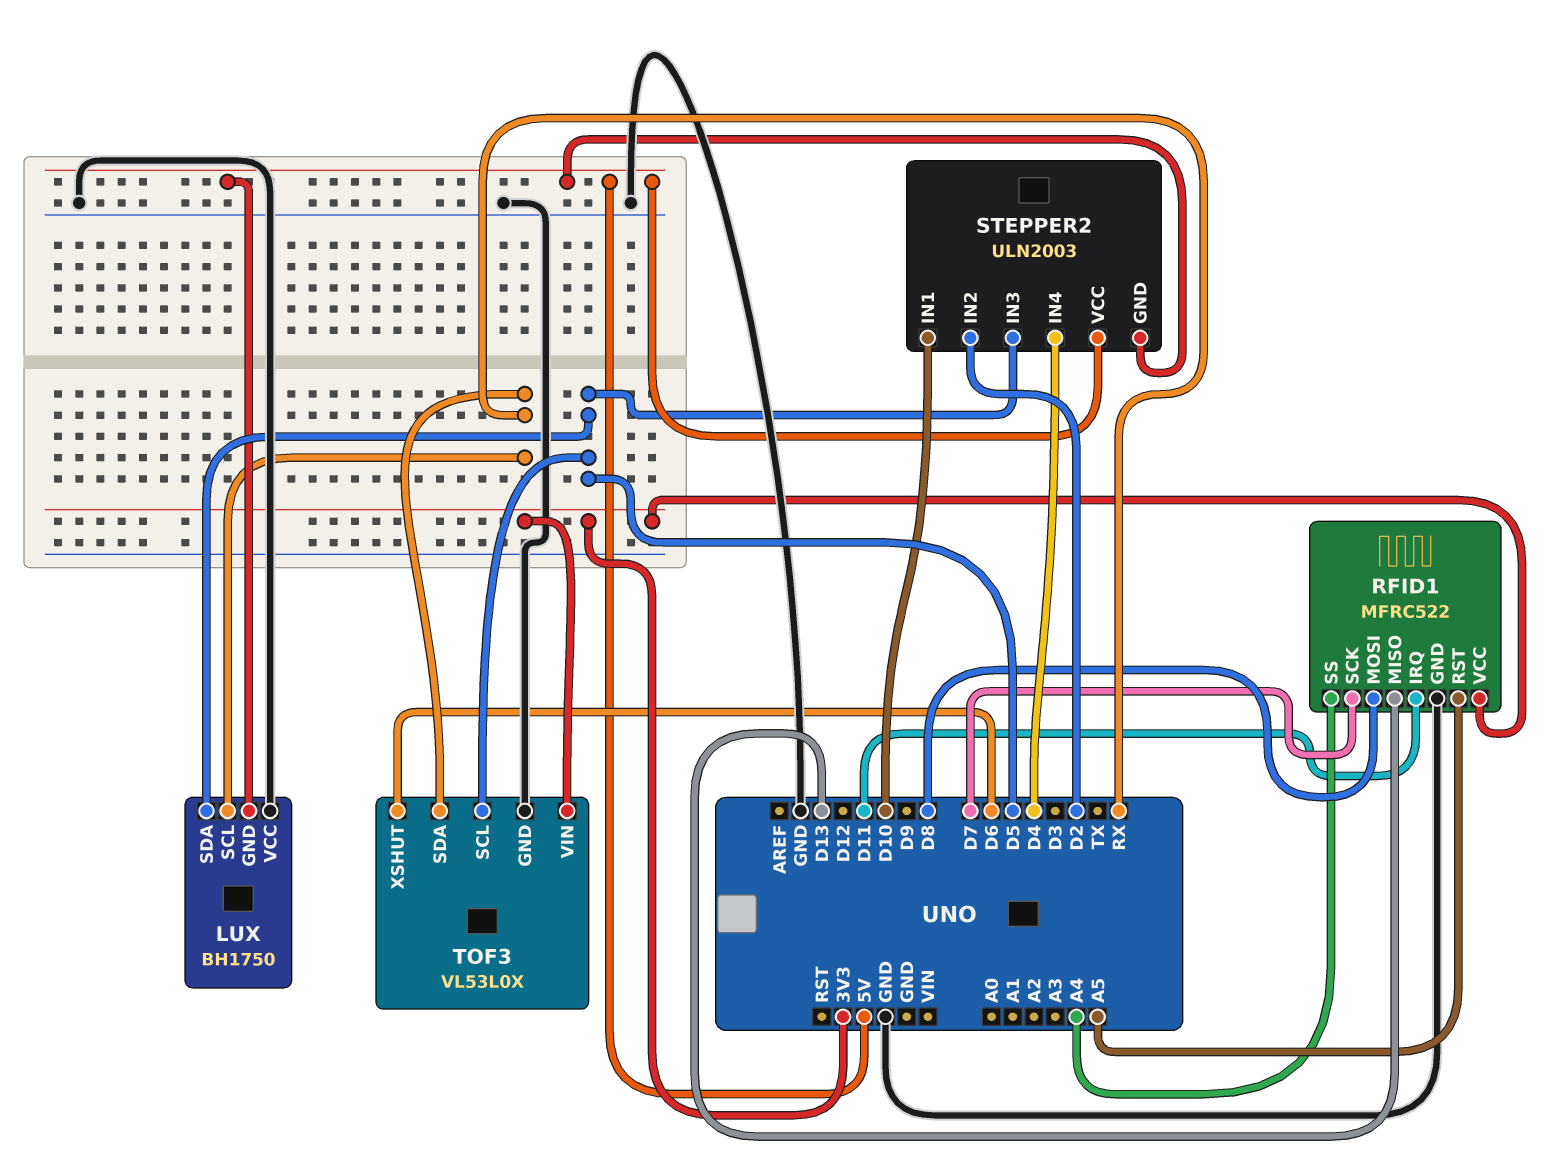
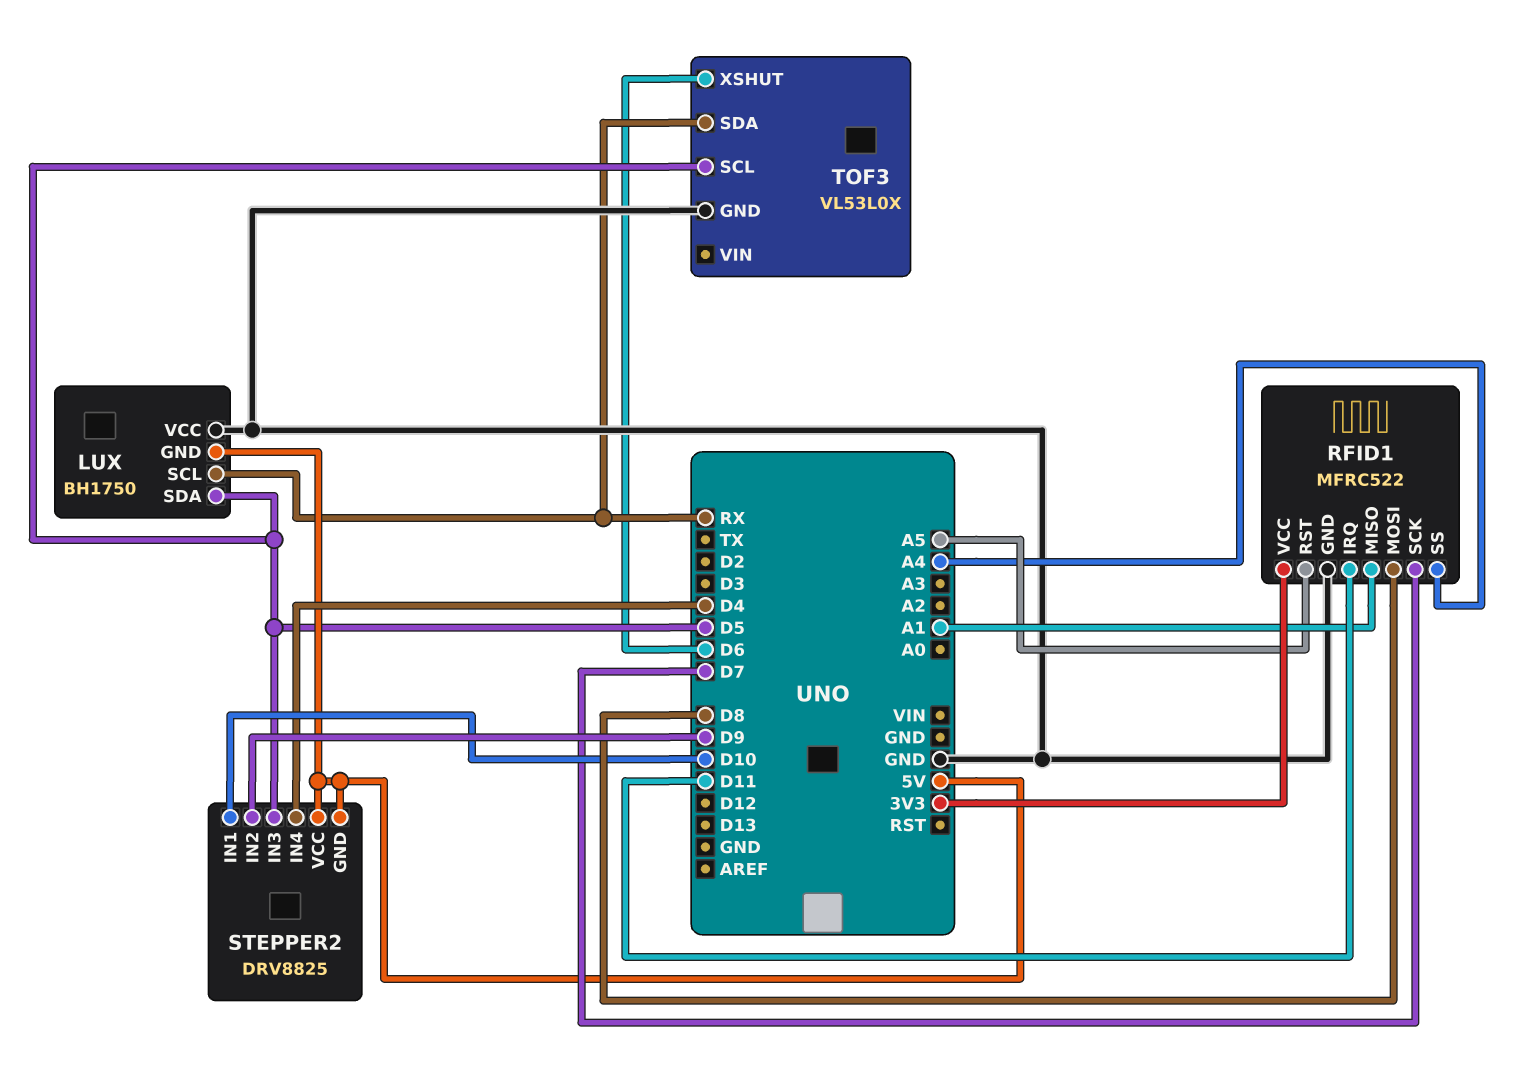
RFID1 pin MISO: D13 -> A1
STEPPER2: ULN2003 -> DRV8825
STEPPER2 pin IN2: D2 -> D9
TOF3 pin VIN: 3V3 -> none

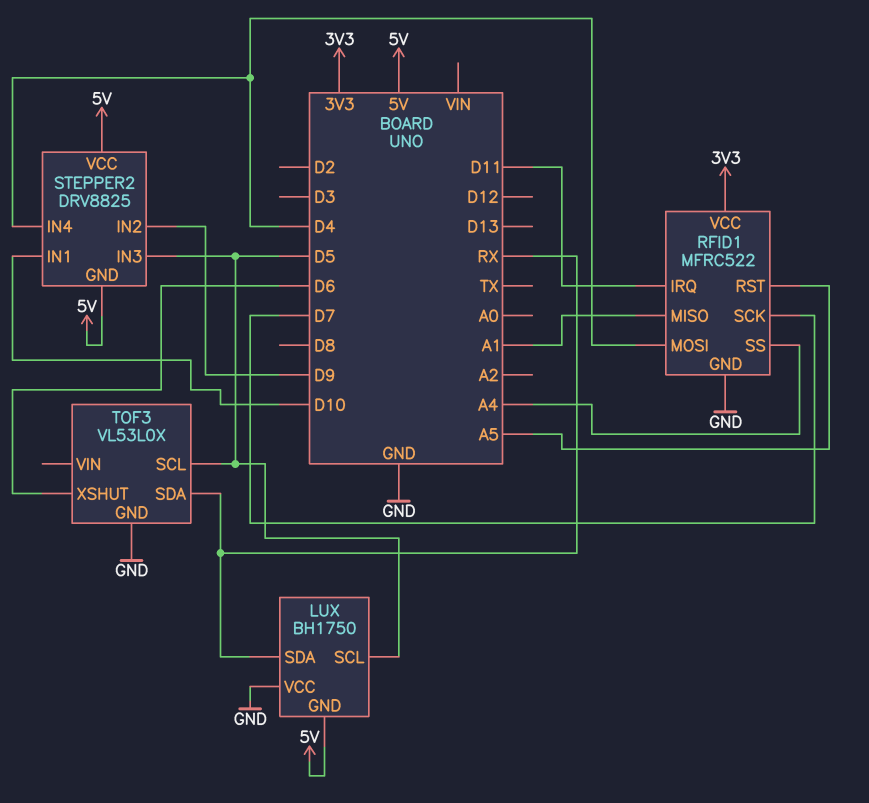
LUX pin SCL: RX -> D5
LUX pin SDA: D5 -> RX
RFID1 pin MOSI: D8 -> D4

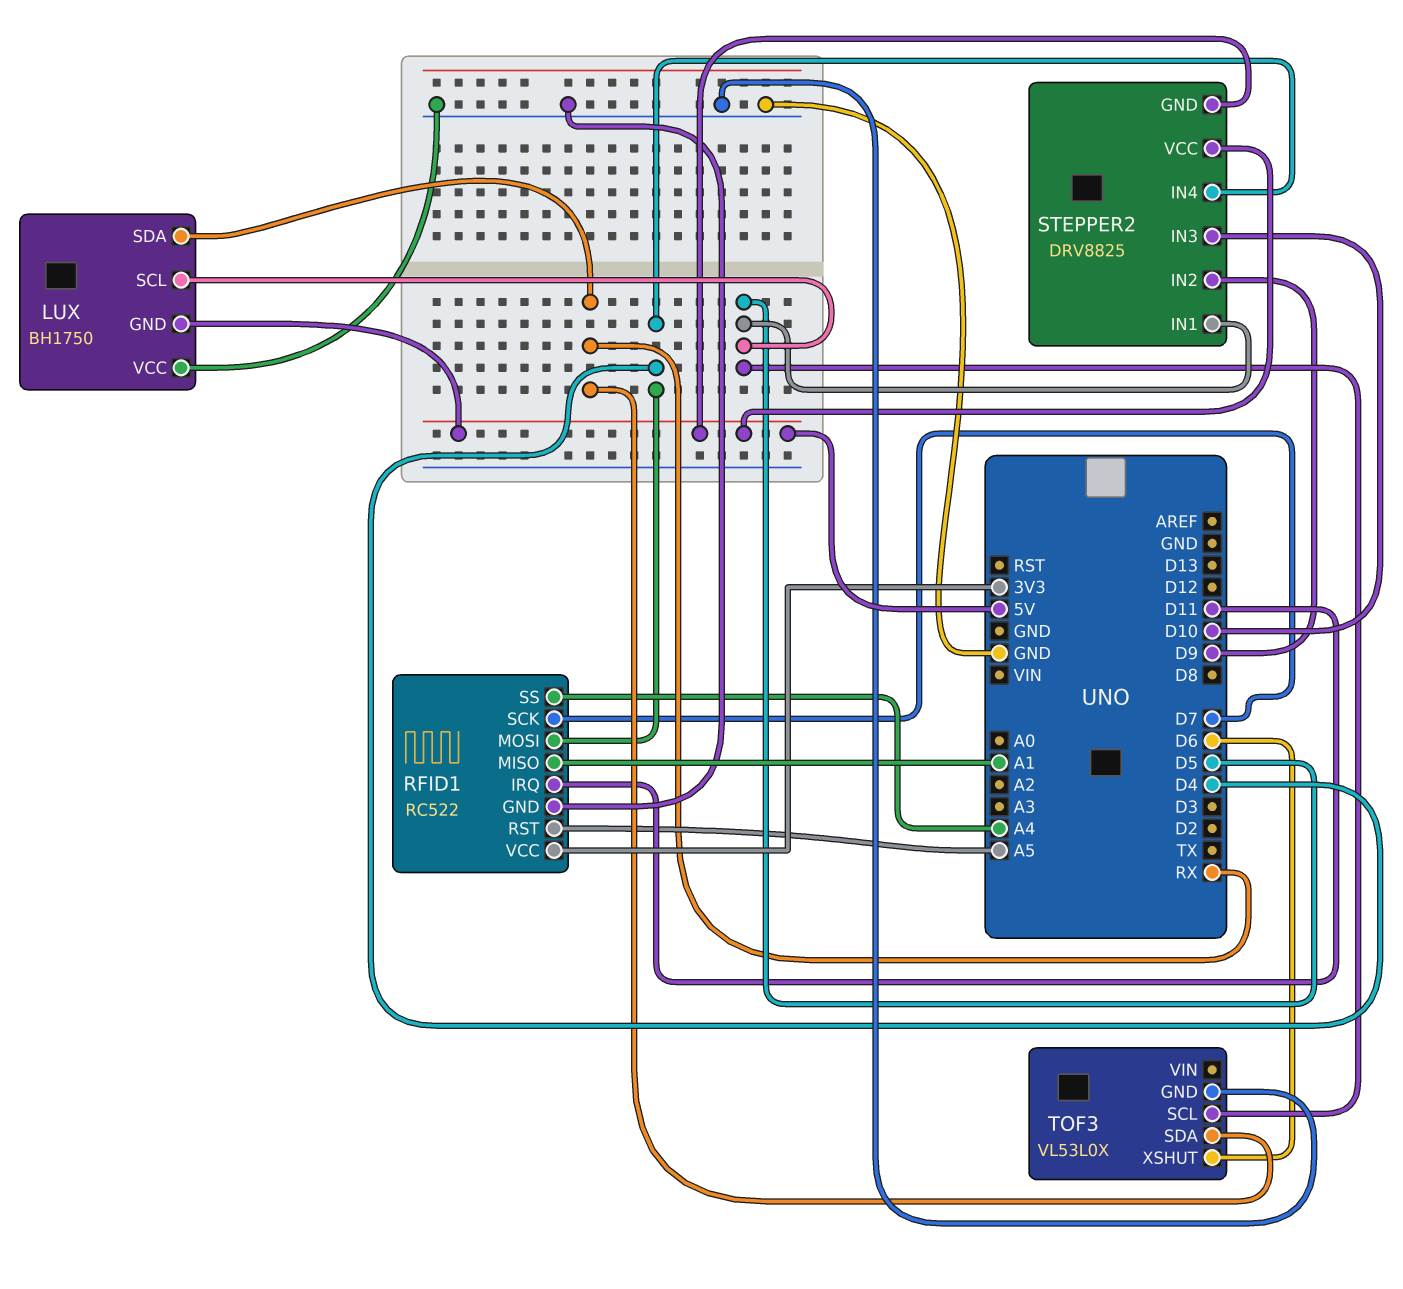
RFID1: MFRC522 -> RC522
STEPPER2 pin IN1: D10 -> D5
STEPPER2 pin IN3: D5 -> D10

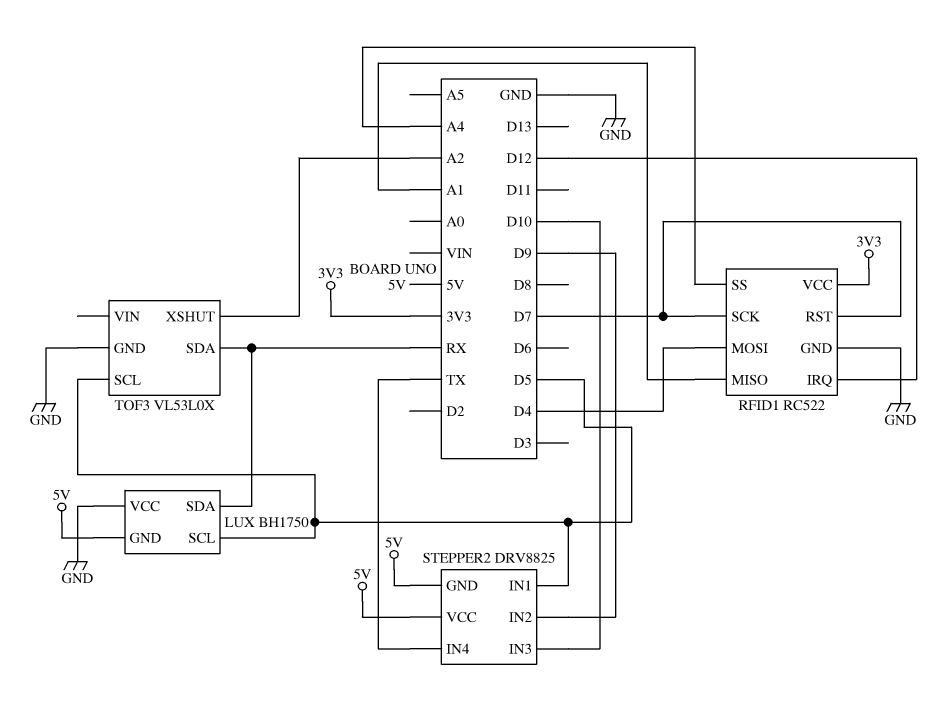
RFID1 pin IRQ: D11 -> D12
RFID1 pin RST: A5 -> D7
STEPPER2 pin IN4: D4 -> TX
TOF3 pin XSHUT: D6 -> A2

